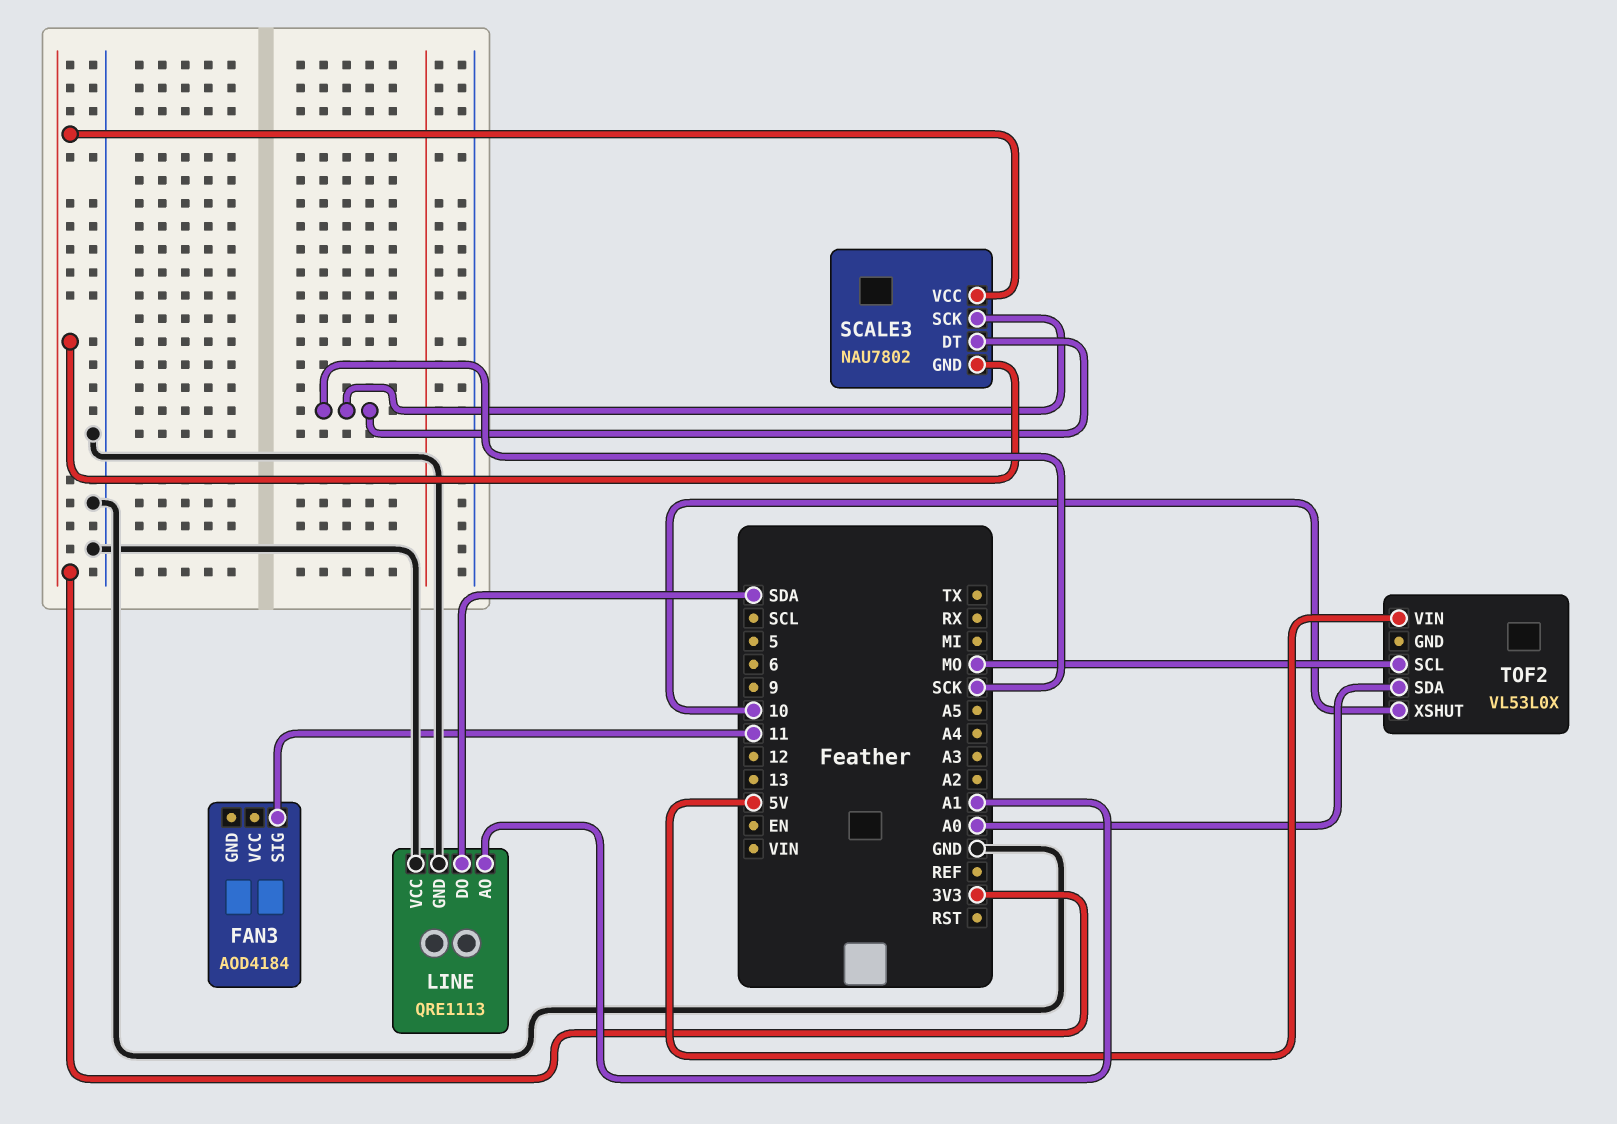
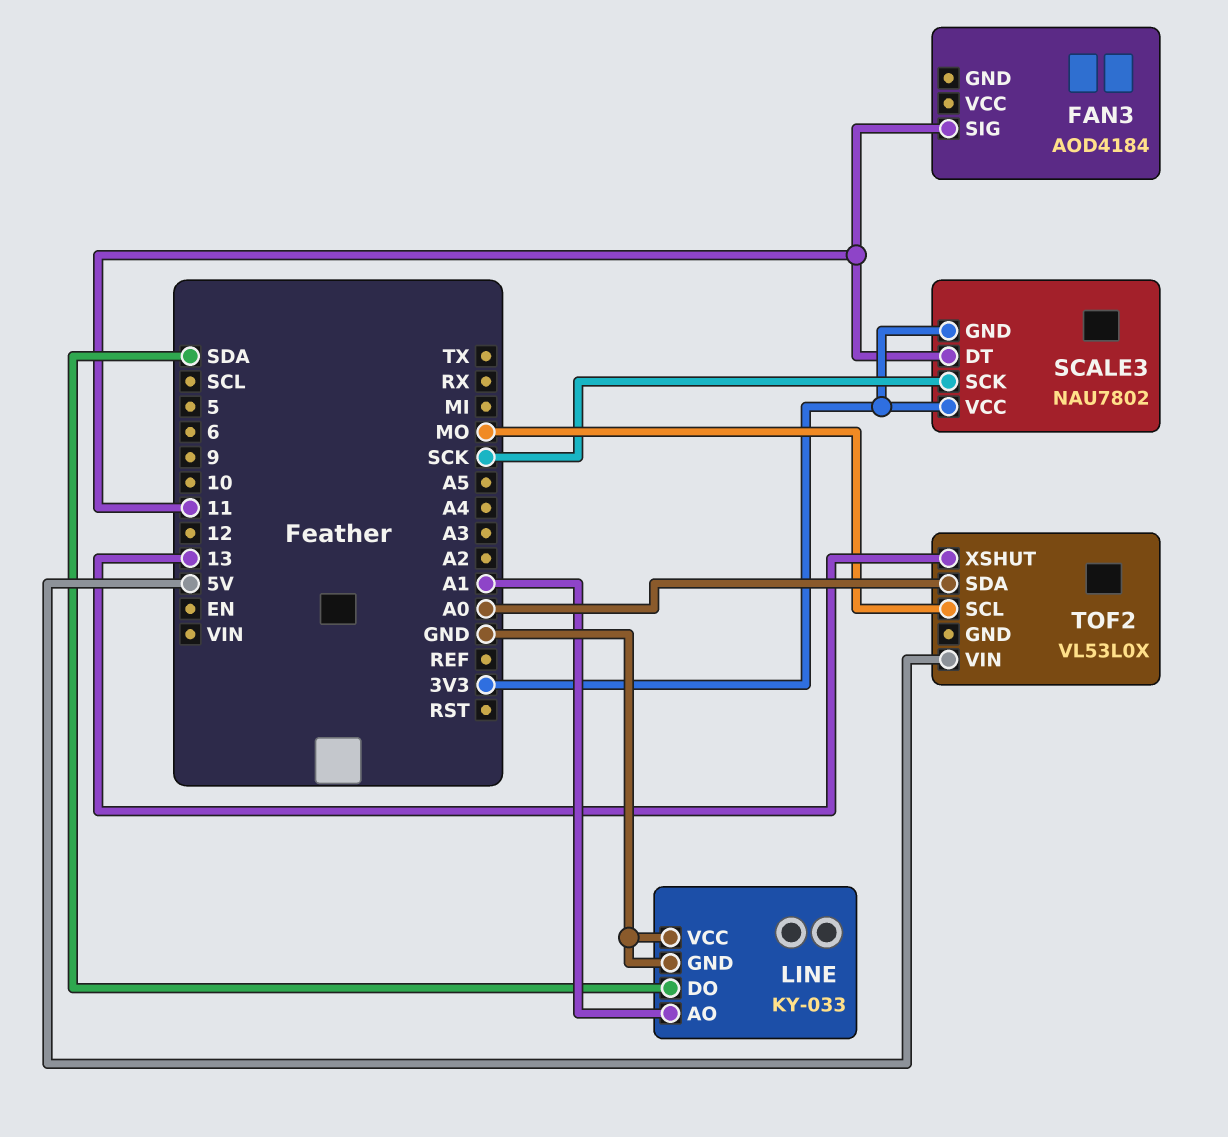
LINE: QRE1113 -> KY-033
SCALE3 pin DT: SCK -> 11
TOF2 pin XSHUT: 10 -> 13

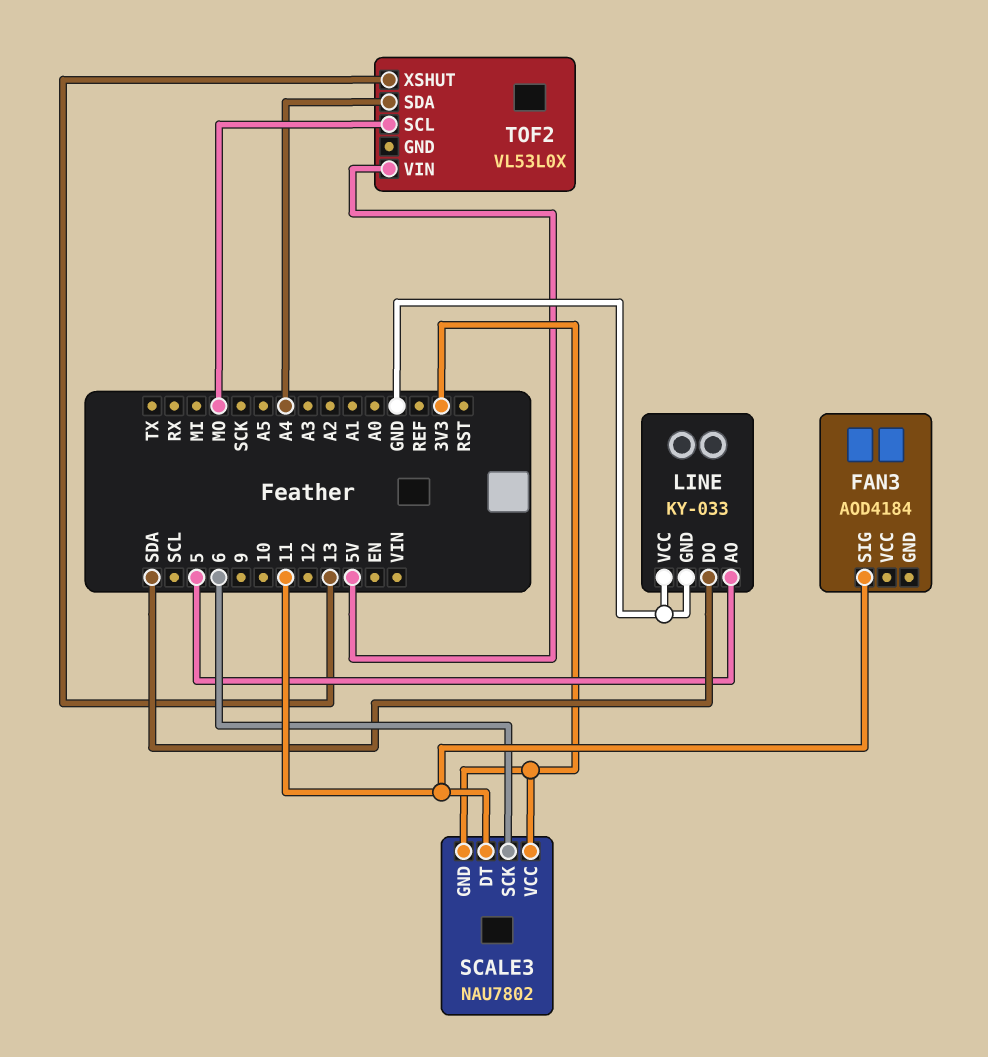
LINE pin AO: A1 -> 5
SCALE3 pin SCK: SCK -> 6
TOF2 pin SDA: A0 -> A4

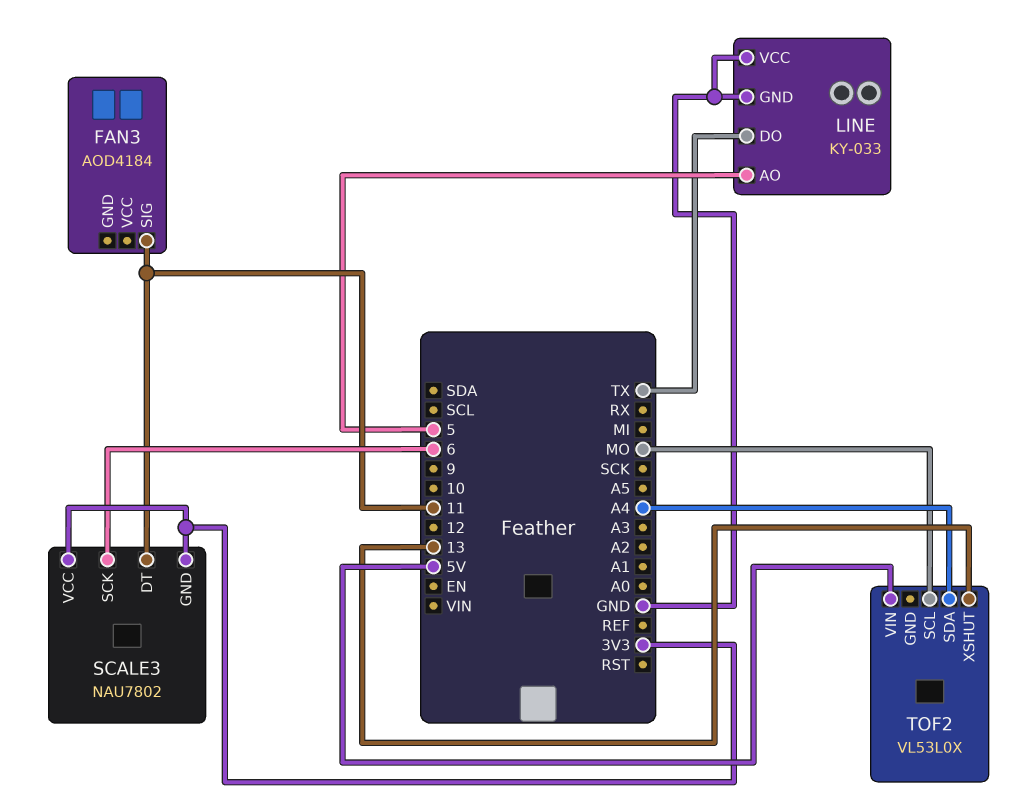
LINE pin DO: SDA -> TX

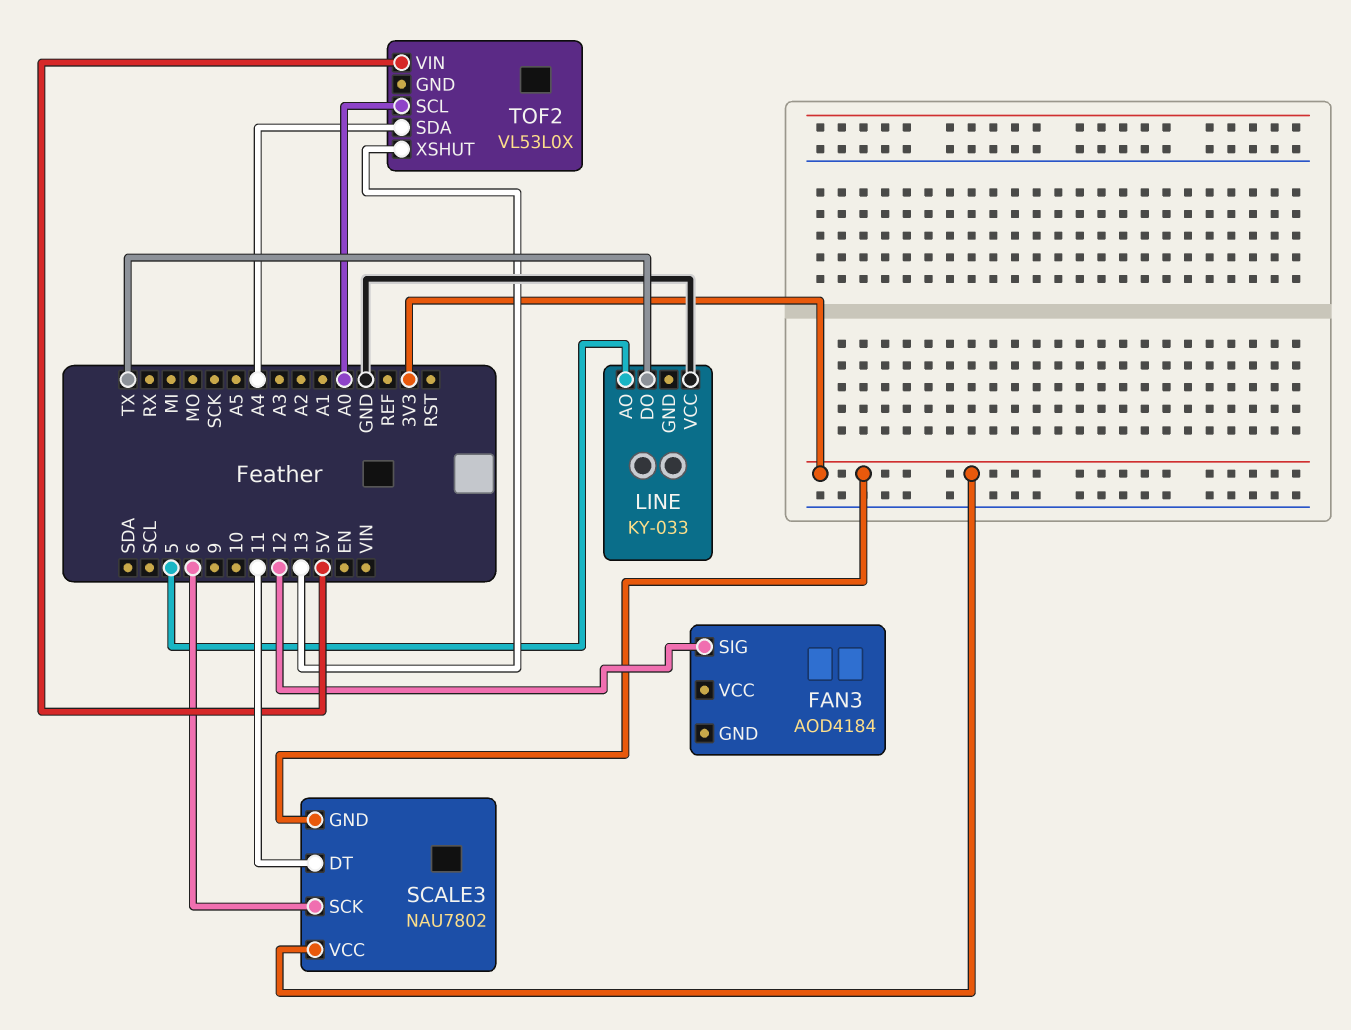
FAN3 pin SIG: 11 -> 12
LINE pin GND: GND -> none
TOF2 pin SCL: MO -> A0

